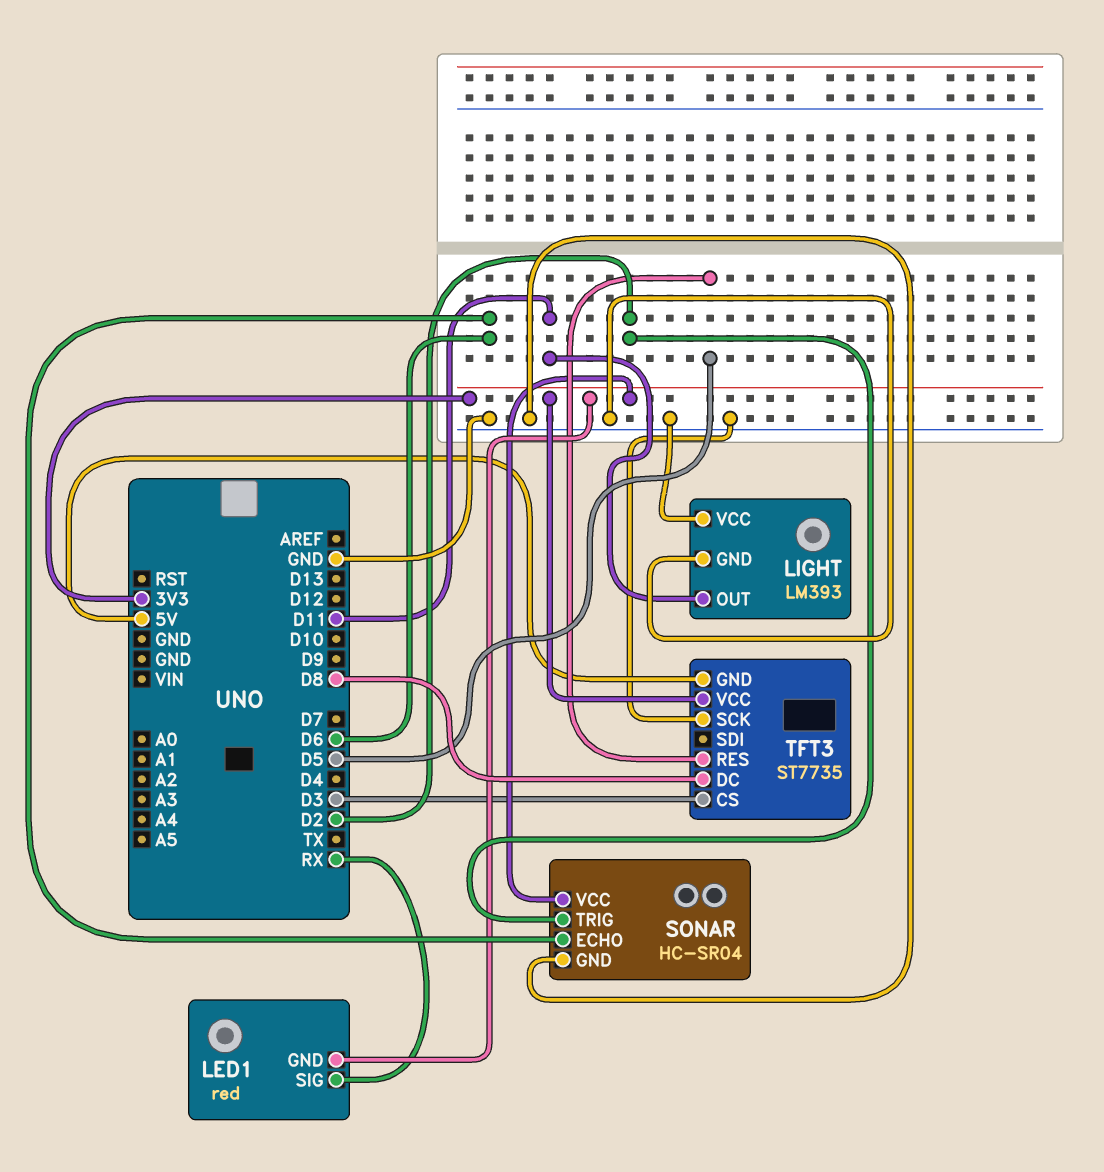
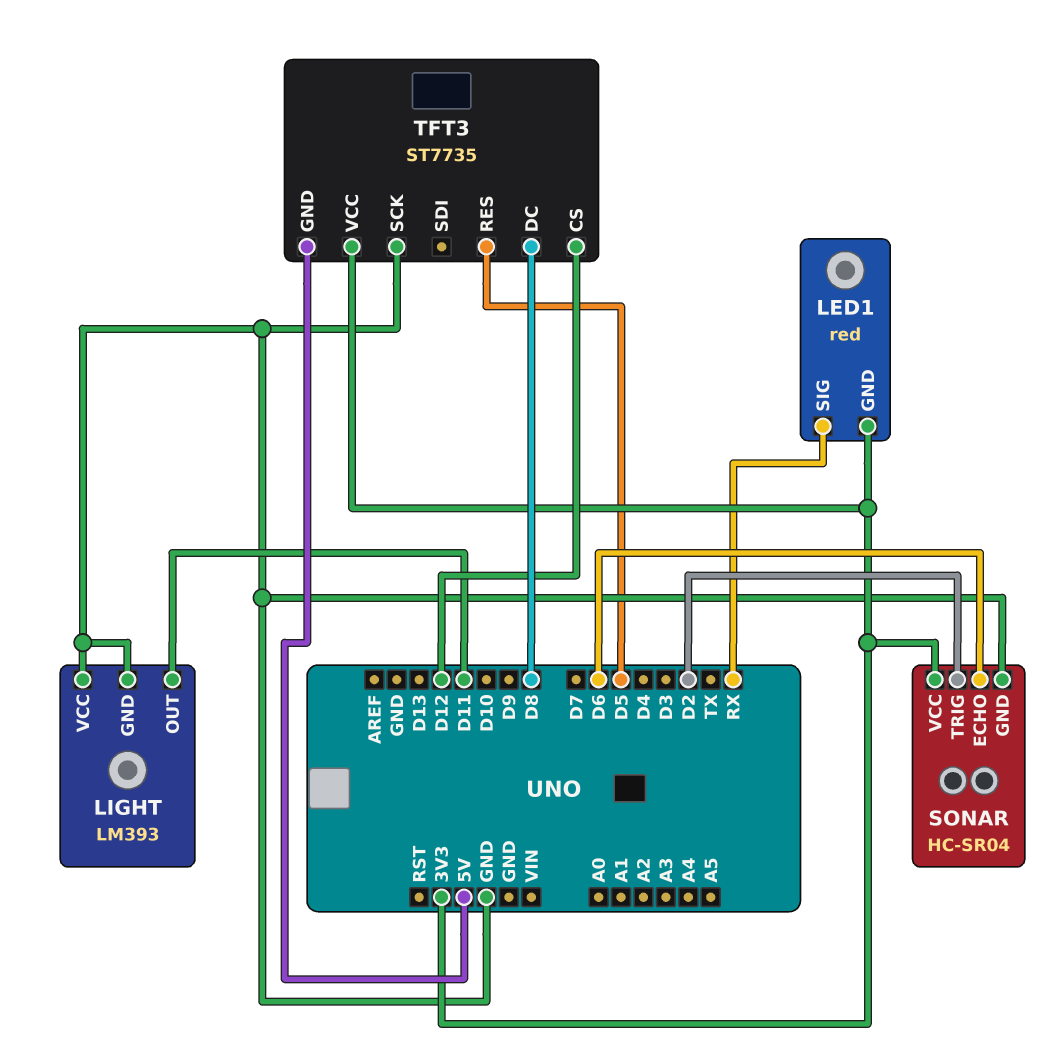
TFT3 pin CS: D3 -> D12

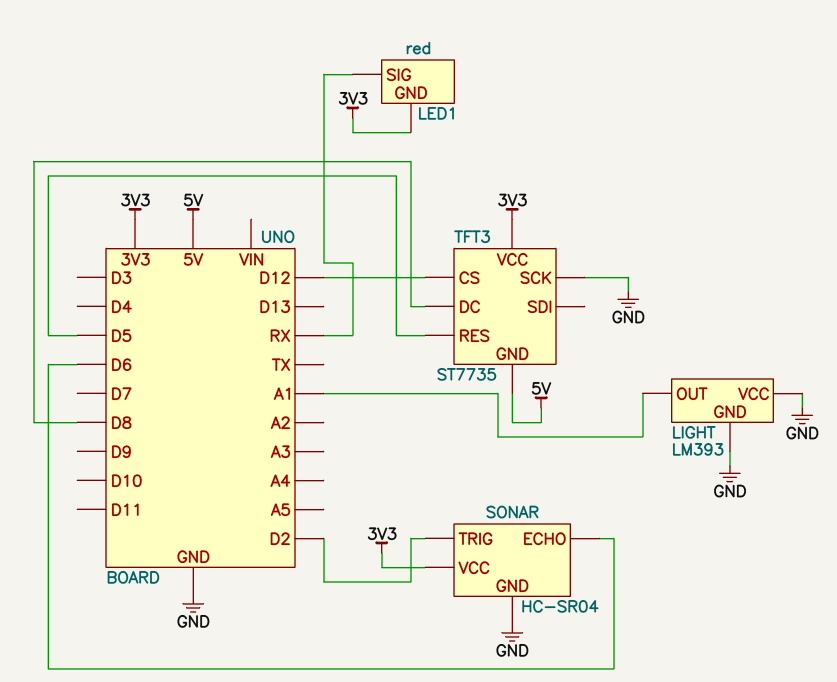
LIGHT pin OUT: D11 -> A1

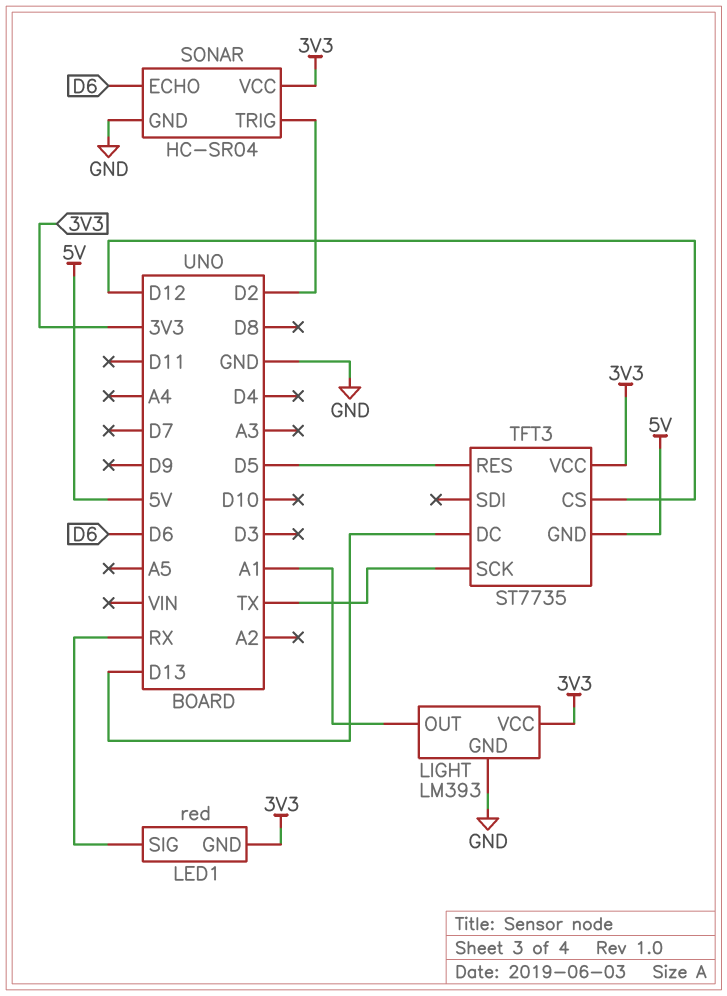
LIGHT pin VCC: GND -> 3V3
TFT3 pin DC: D8 -> D13
TFT3 pin SCK: GND -> TX

